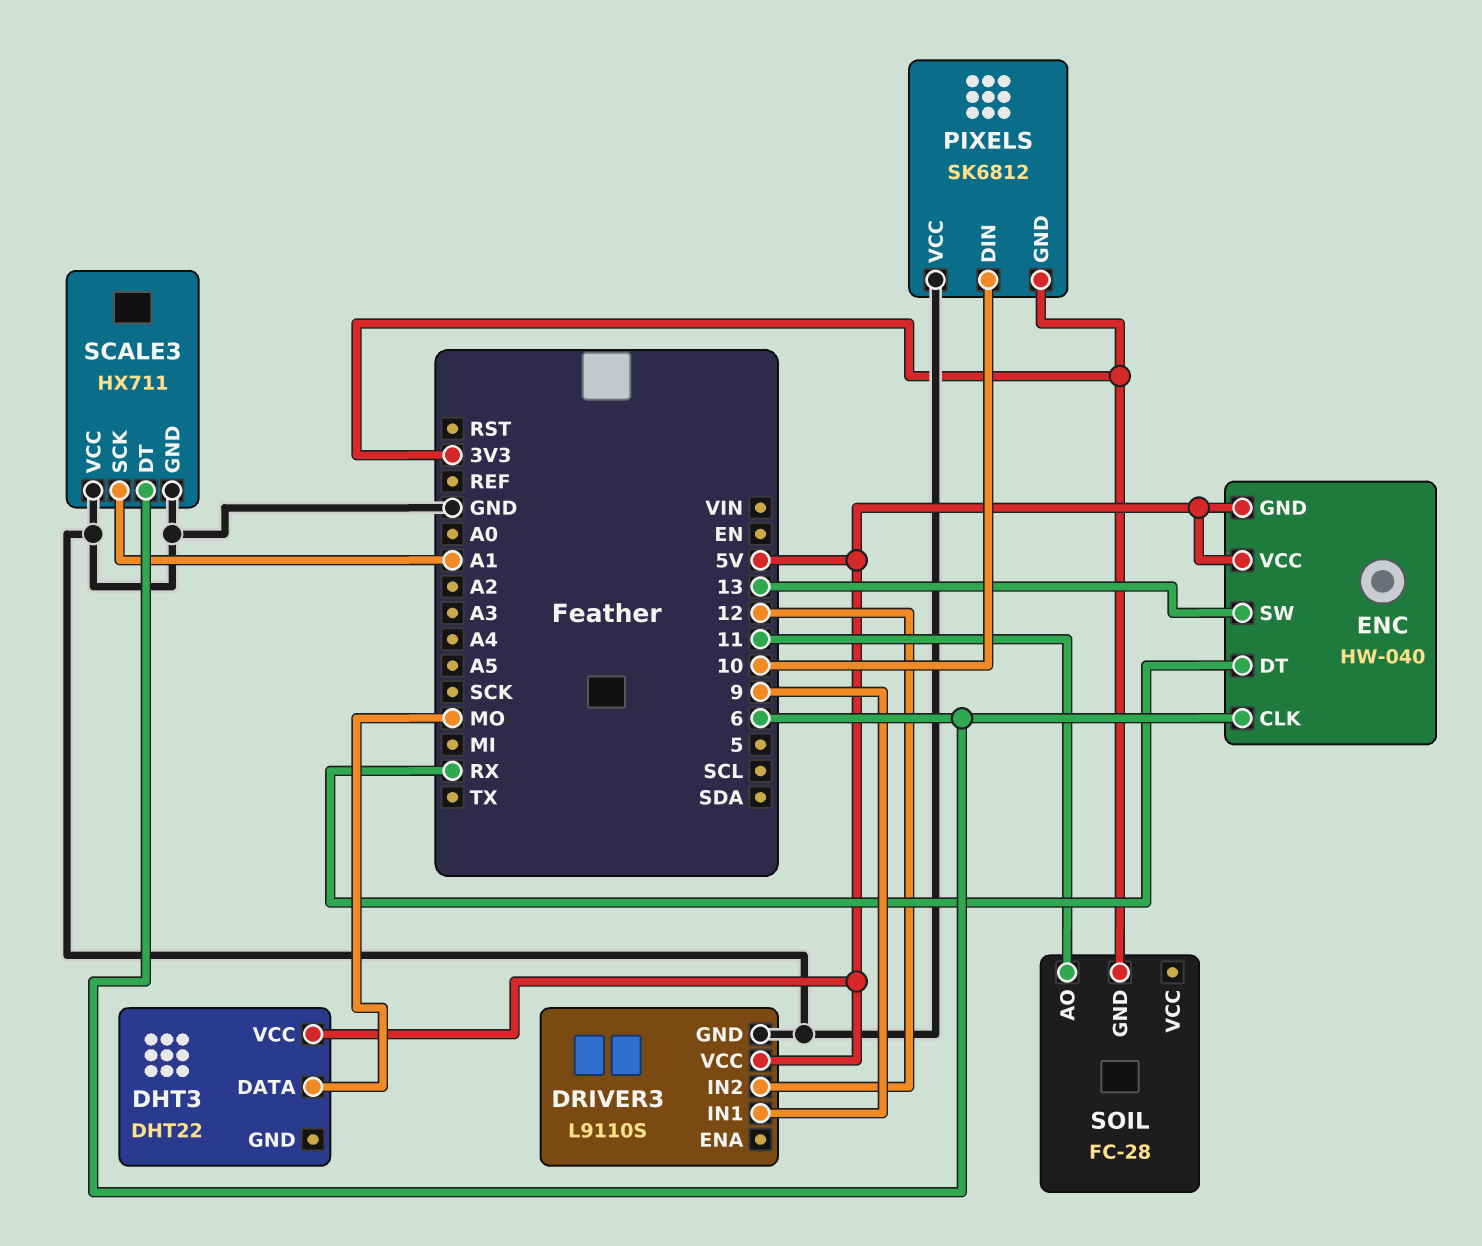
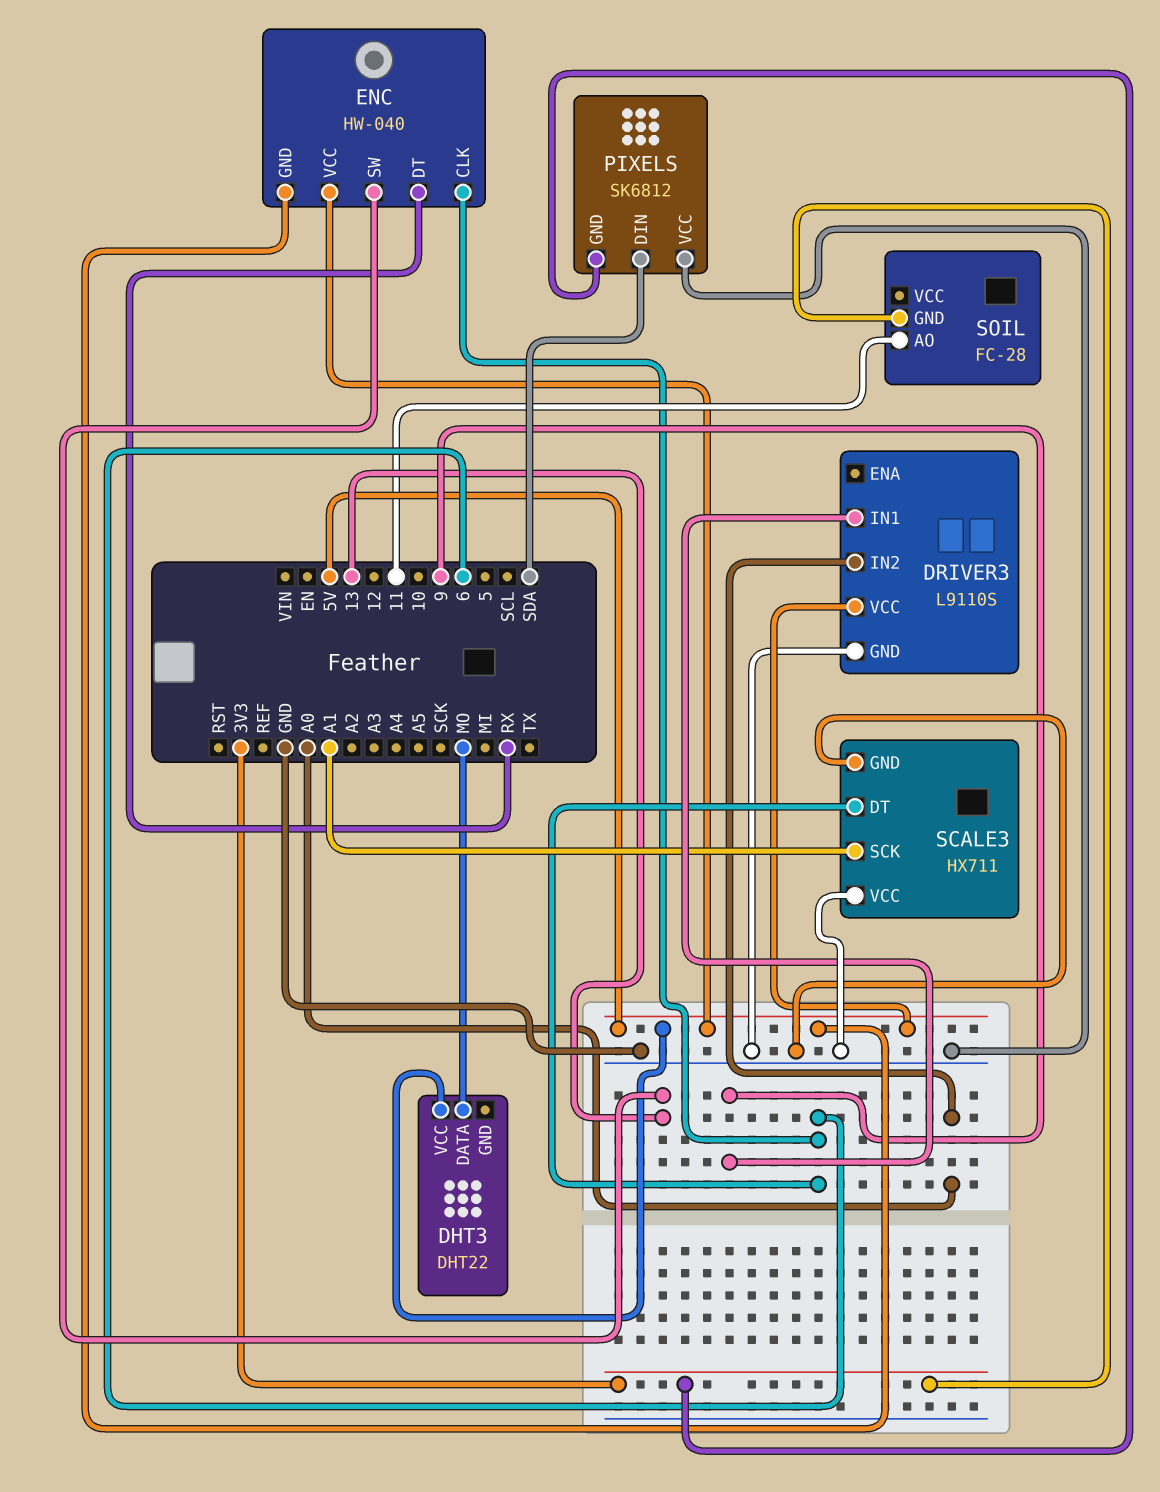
DRIVER3 pin IN2: 12 -> A0
PIXELS pin DIN: 10 -> SDA

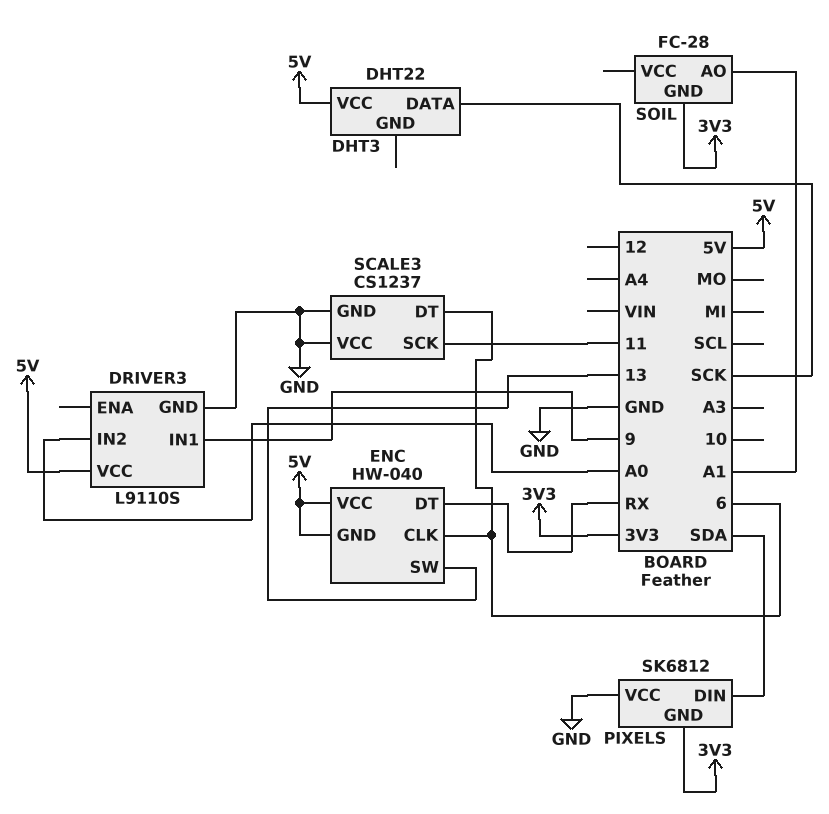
DHT3 pin DATA: MO -> SCK
SCALE3: HX711 -> CS1237
SCALE3 pin SCK: A1 -> 11
SOIL pin AO: 11 -> A1

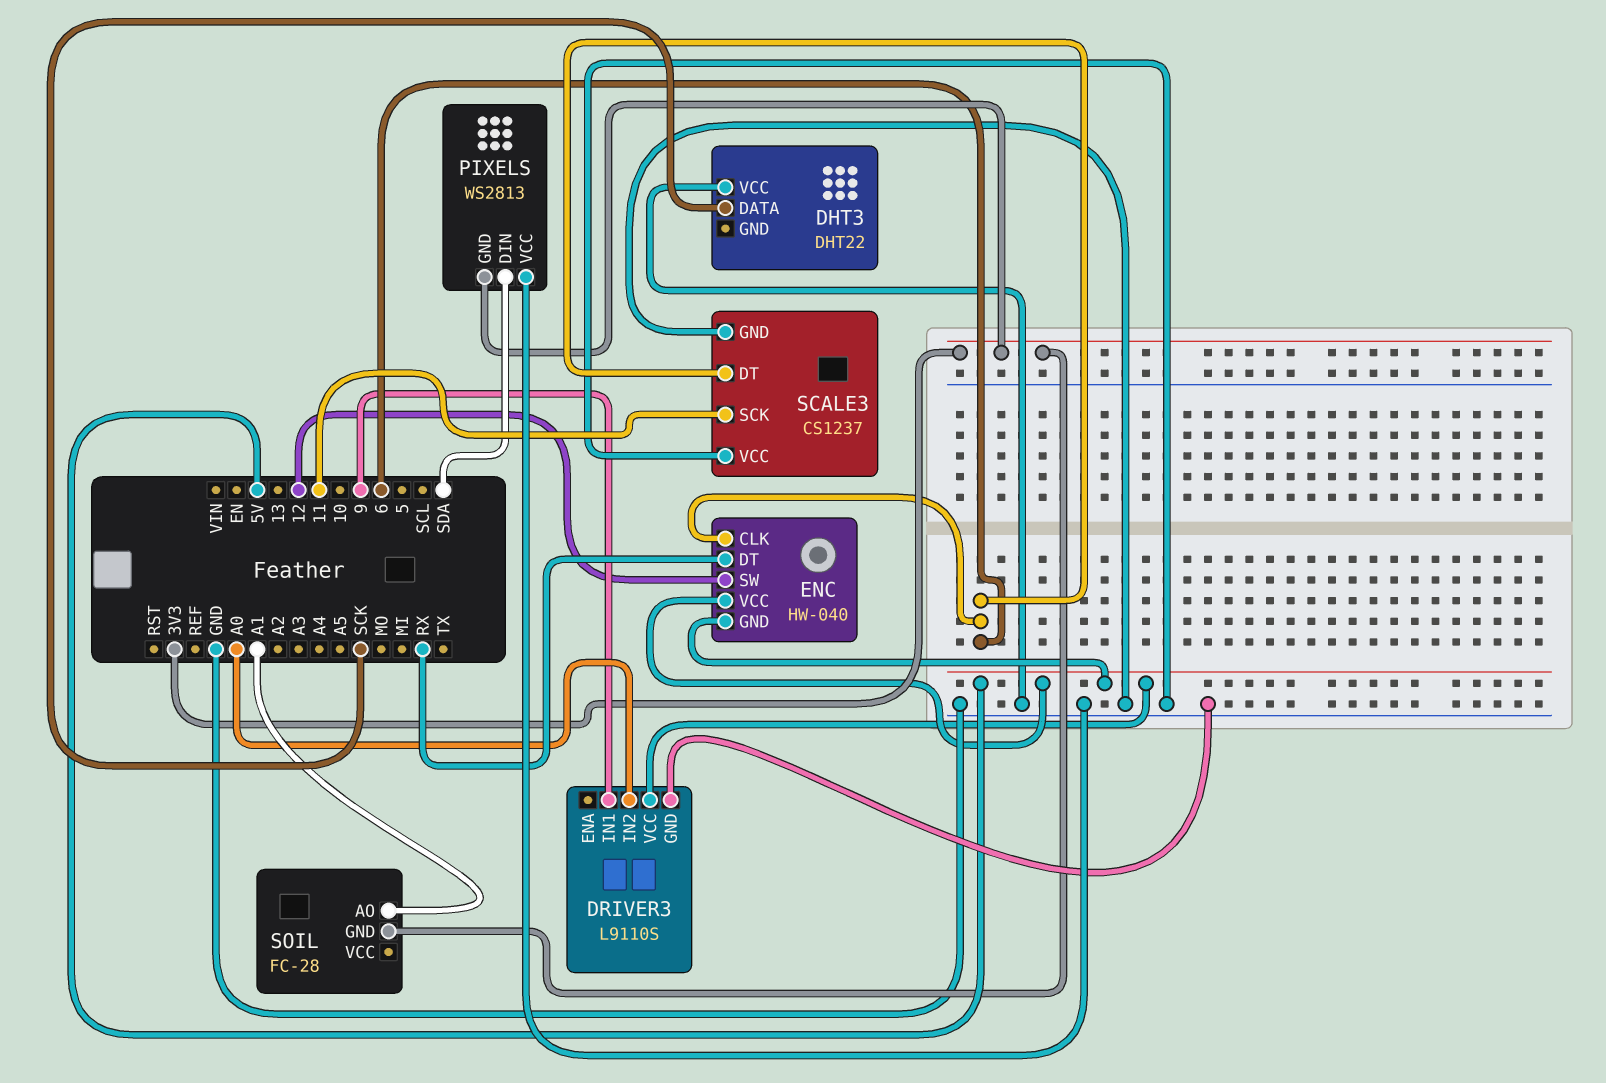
DHT3 pin VCC: 5V -> GND
ENC pin SW: 13 -> 12
PIXELS: SK6812 -> WS2813

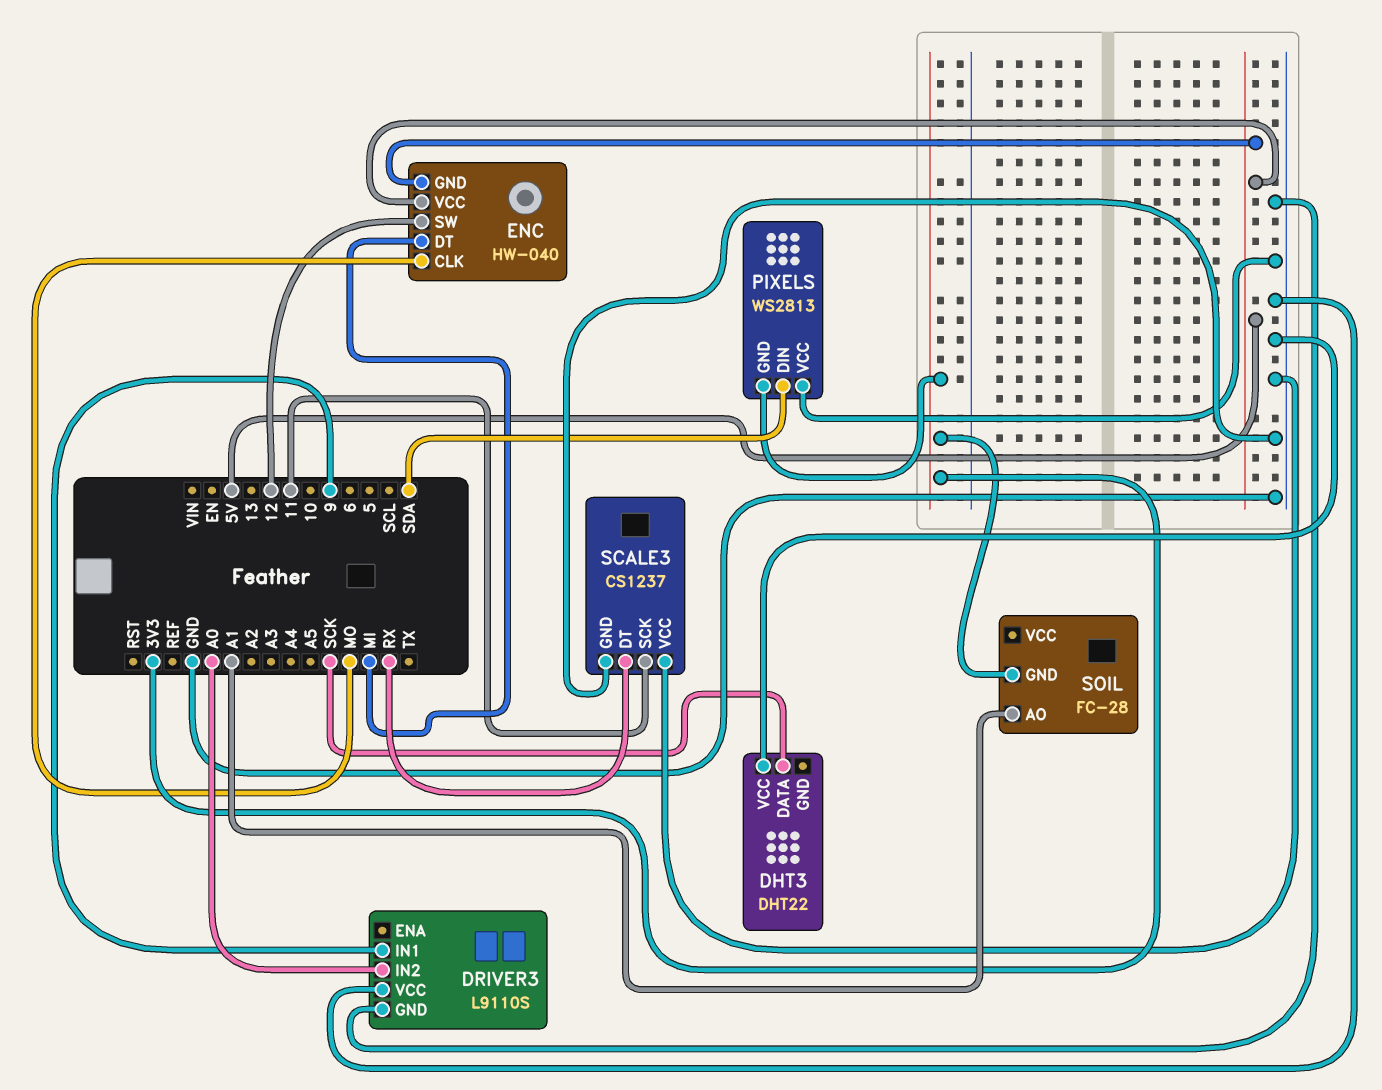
DRIVER3 pin VCC: 5V -> GND
ENC pin CLK: 6 -> MO
ENC pin DT: RX -> MI
SCALE3 pin DT: 6 -> RX

